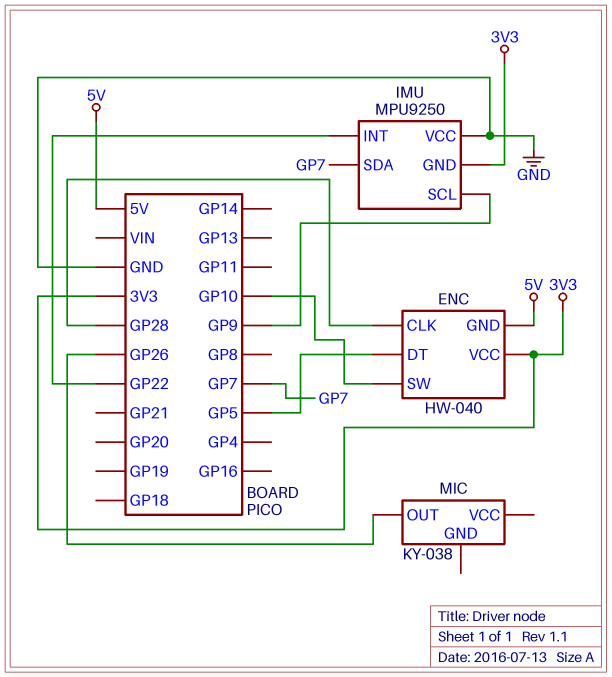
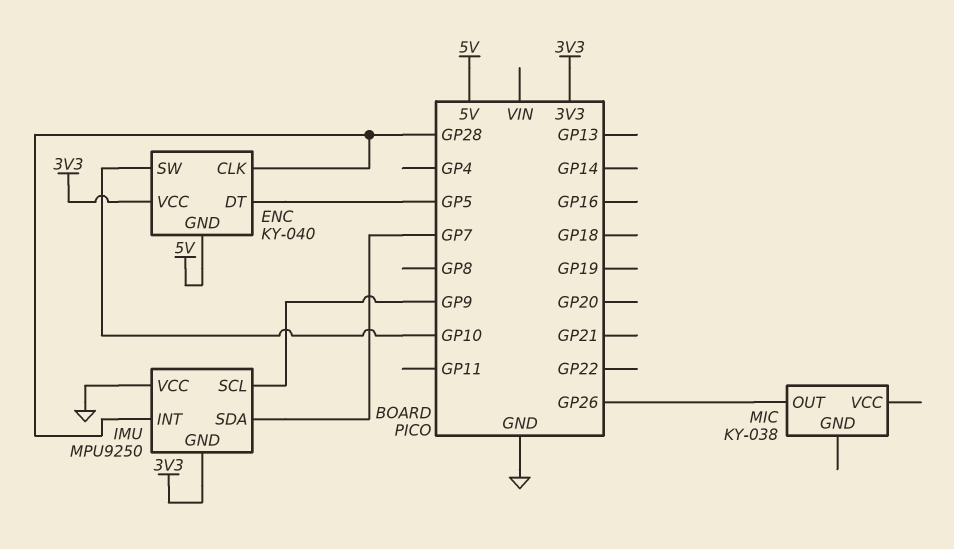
ENC: HW-040 -> KY-040
IMU pin INT: GP22 -> GP28

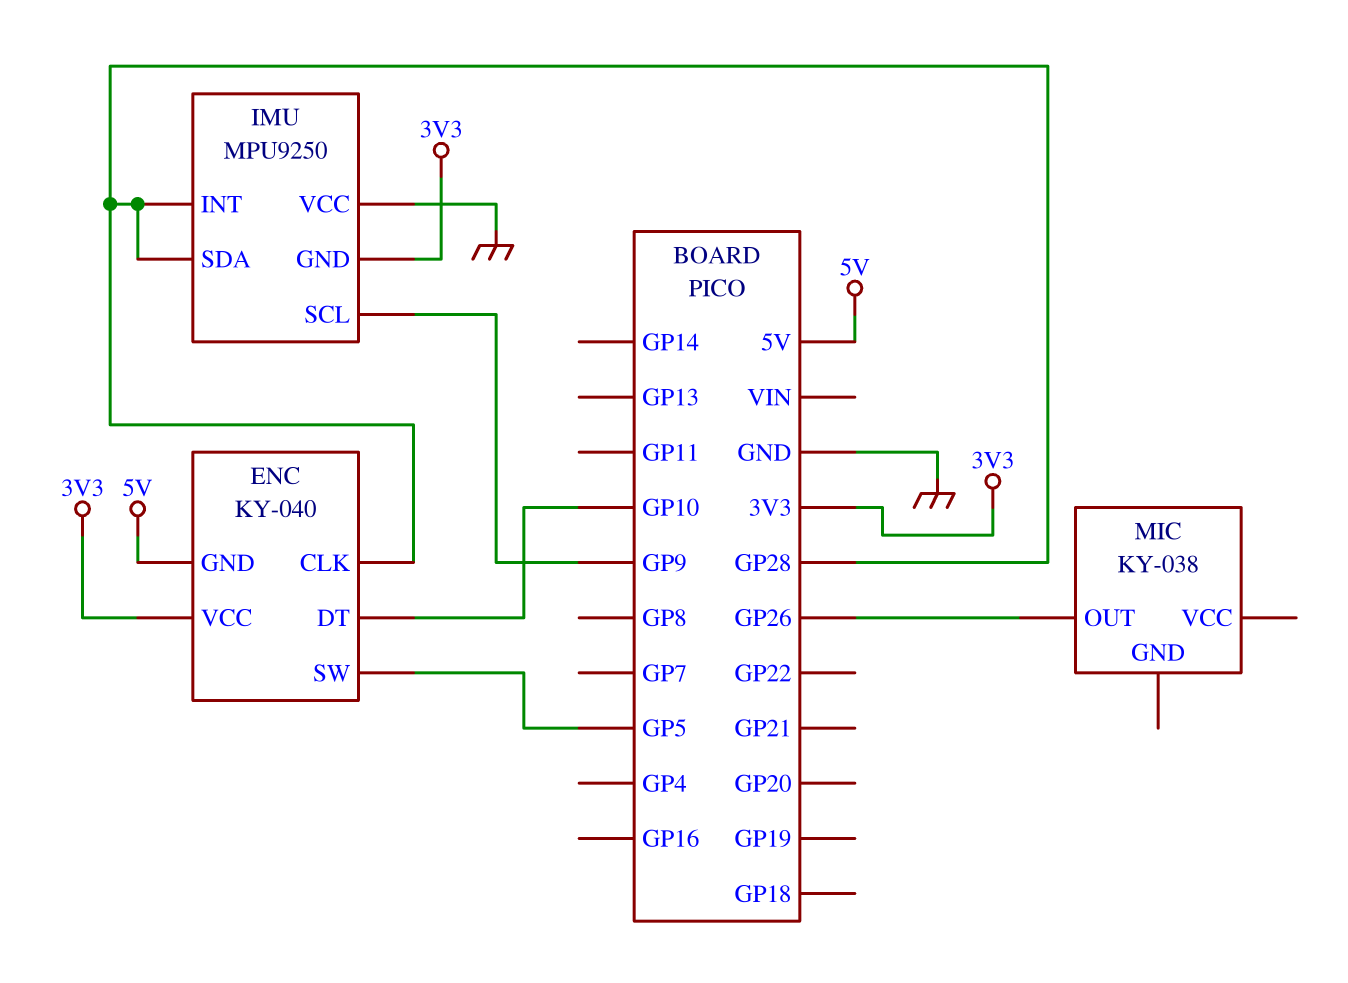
ENC pin DT: GP5 -> GP10
ENC pin SW: GP10 -> GP5
IMU pin SDA: GP7 -> GP28

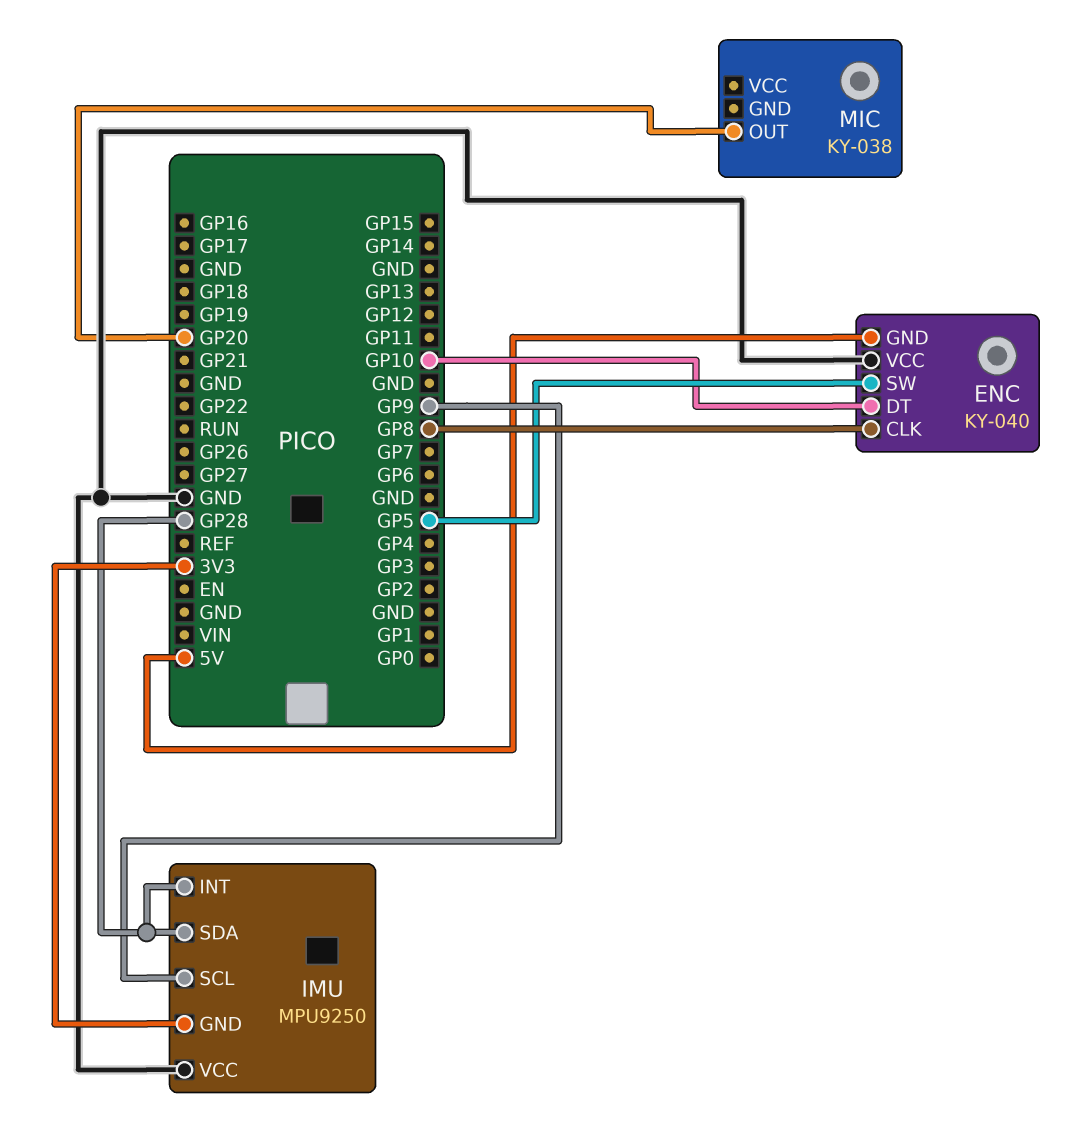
ENC pin CLK: GP28 -> GP8
ENC pin VCC: 3V3 -> GND
MIC pin OUT: GP26 -> GP20

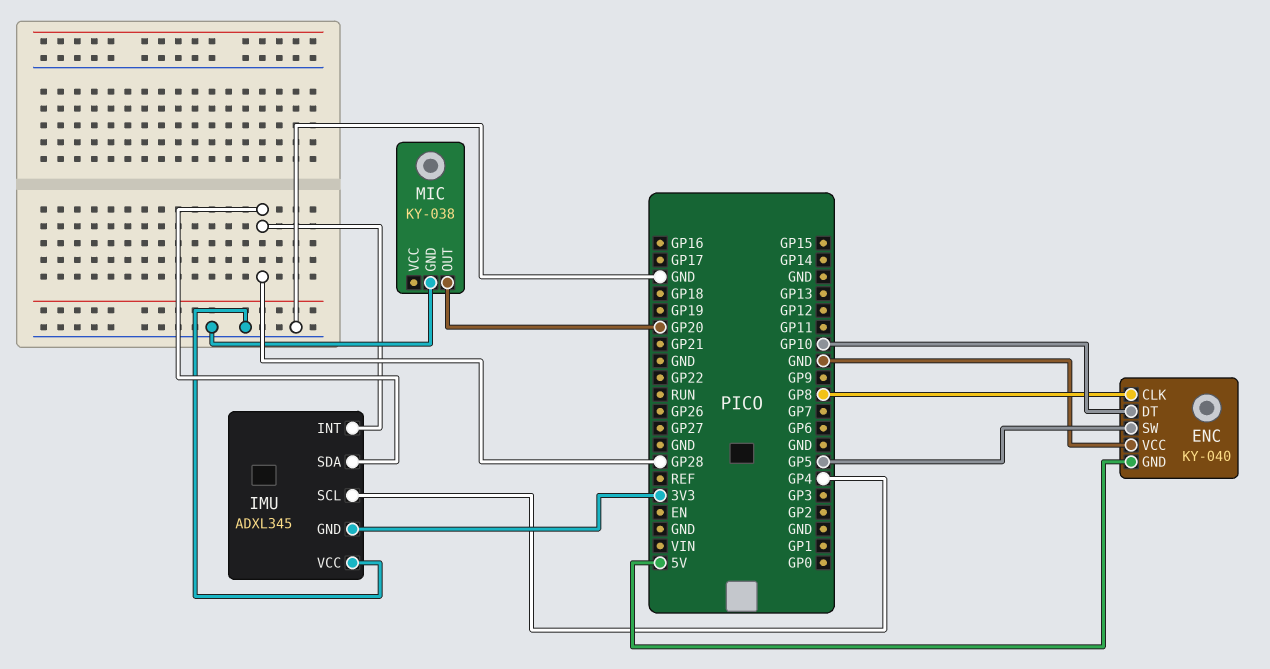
IMU: MPU9250 -> ADXL345
IMU pin SCL: GP9 -> GP4
MIC pin GND: none -> GND

